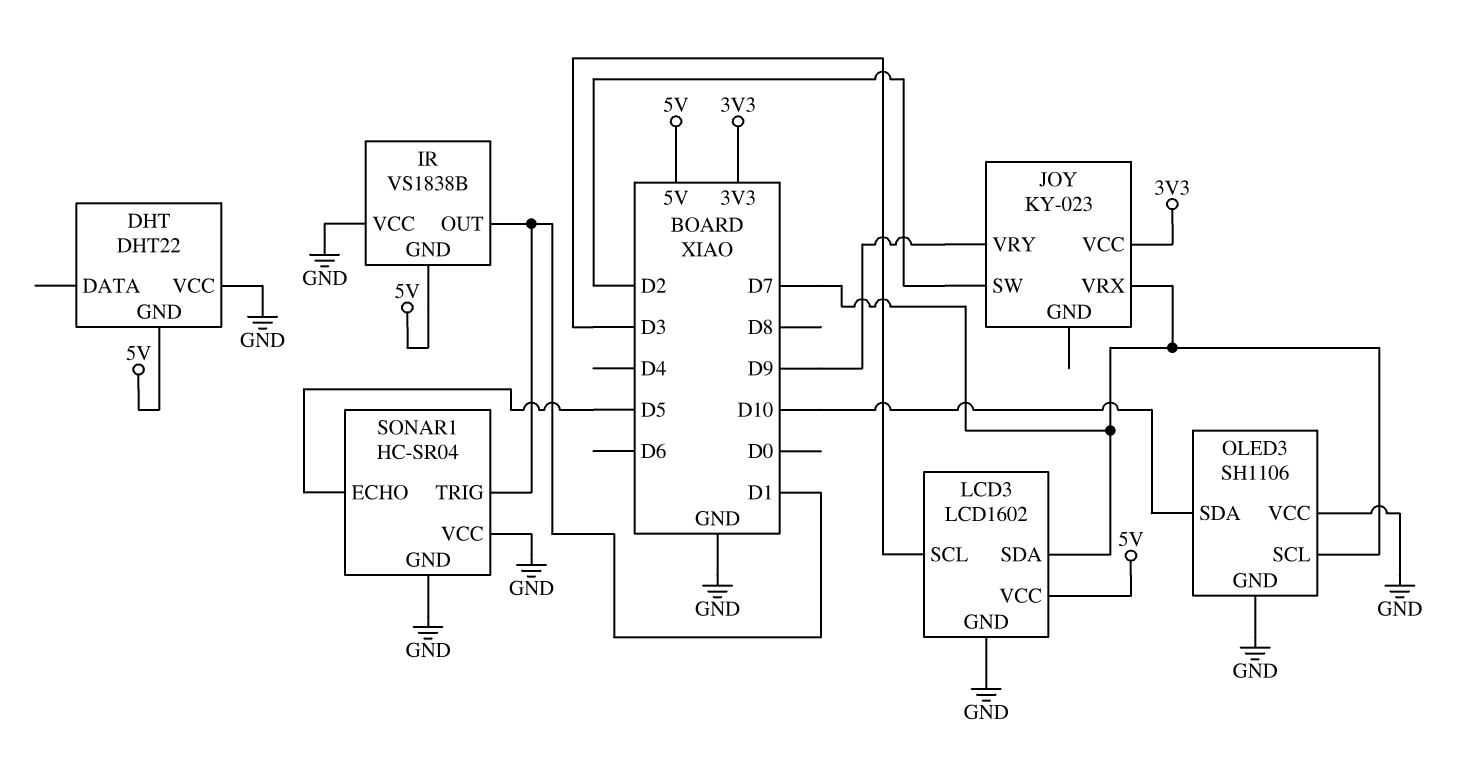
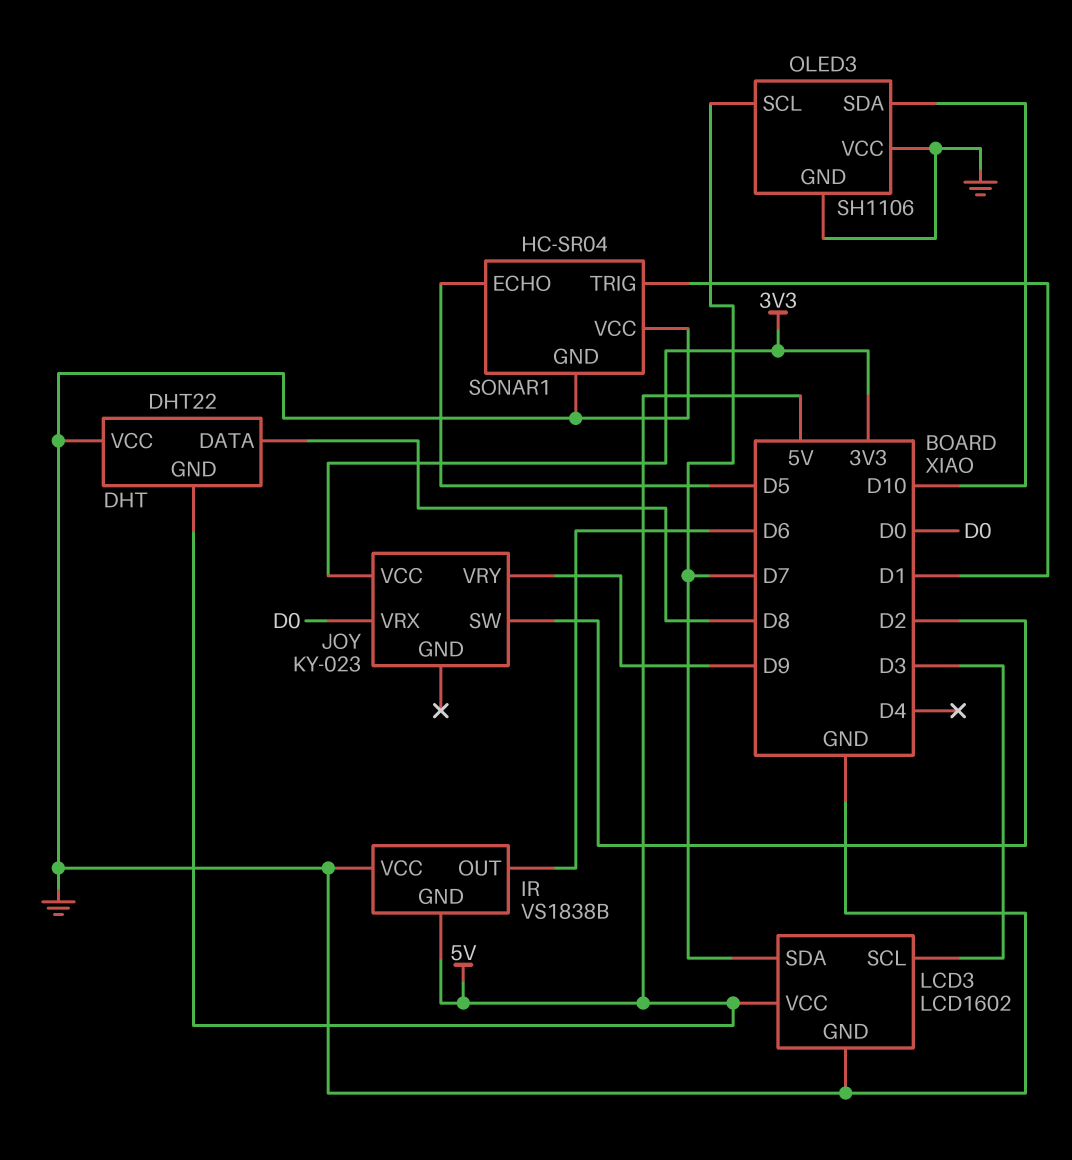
DHT pin DATA: none -> D8
IR pin OUT: D1 -> D6
JOY pin VRX: D7 -> D0

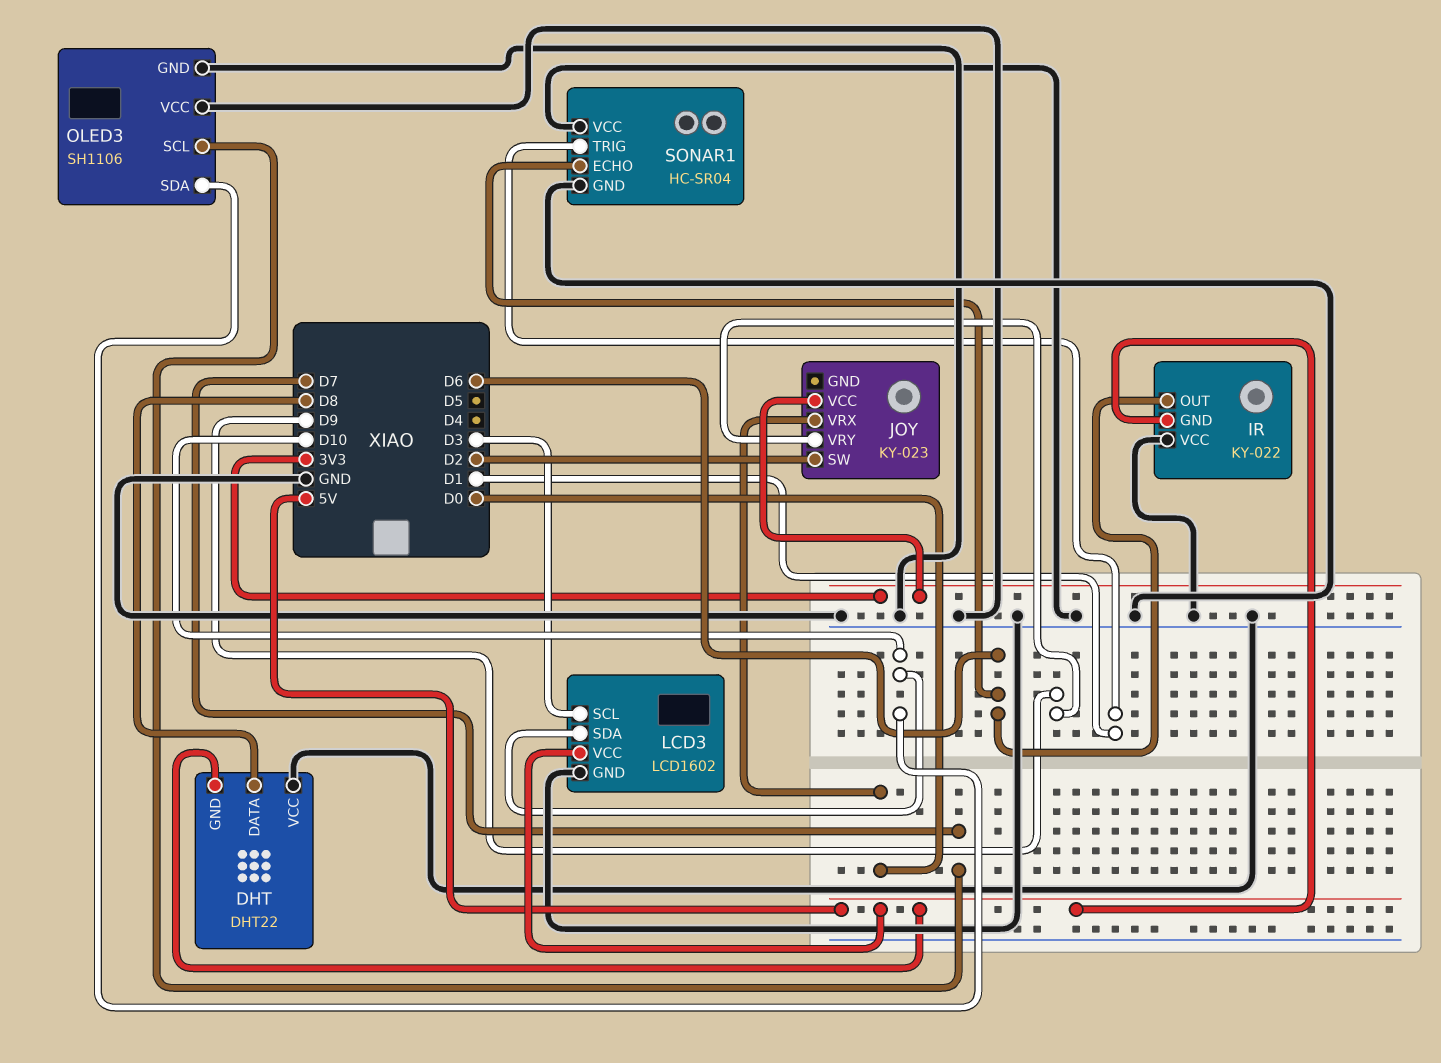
IR: VS1838B -> KY-022
LCD3 pin SDA: D7 -> D10
SONAR1 pin ECHO: D5 -> D6

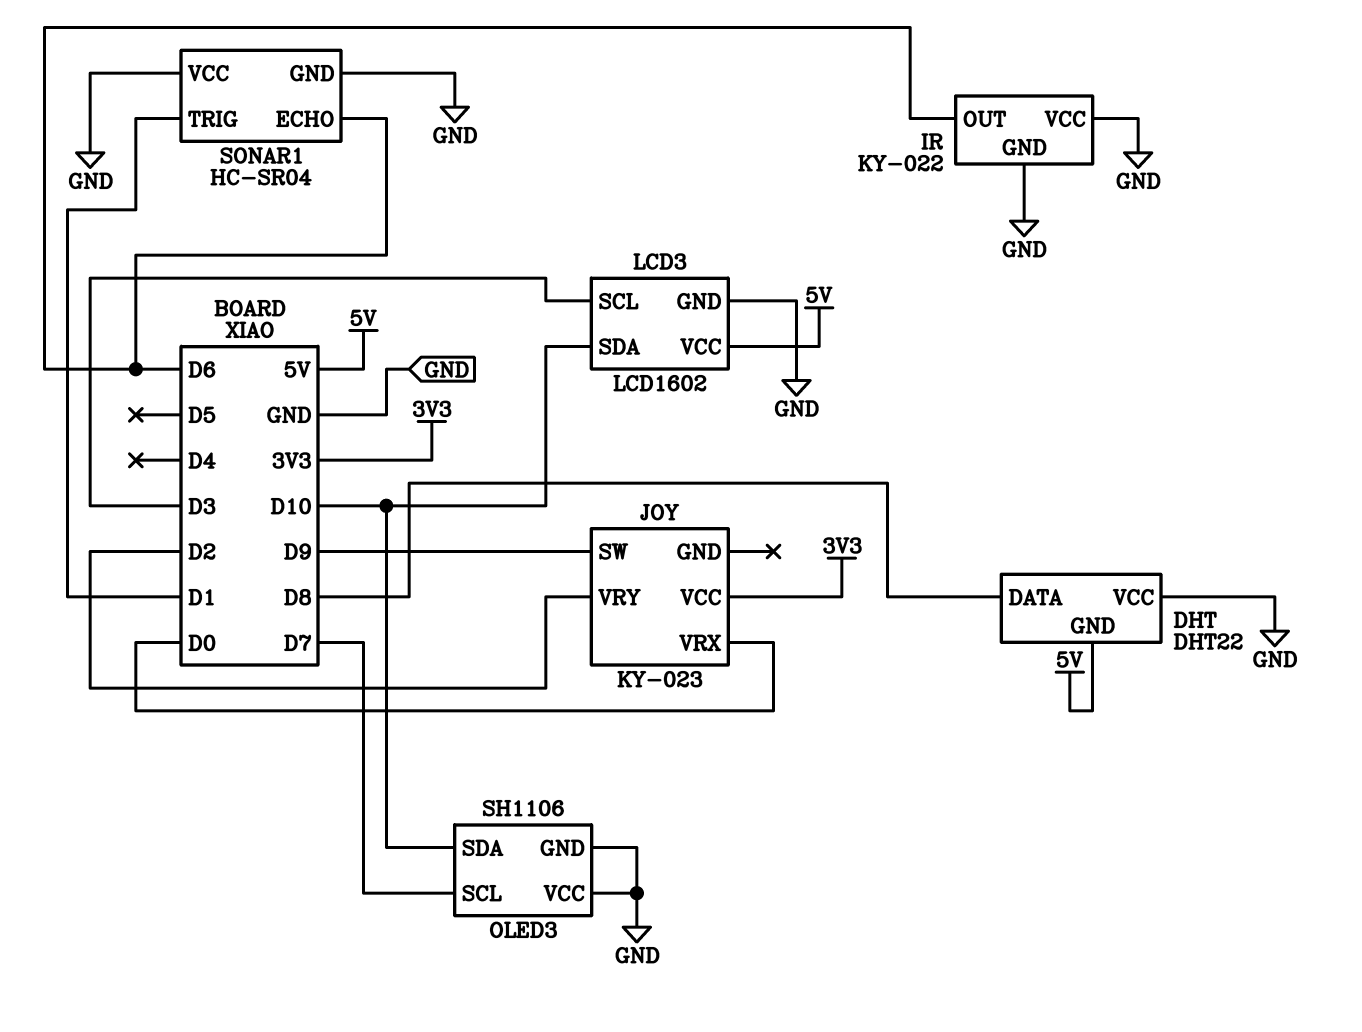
IR pin GND: 5V -> GND
JOY pin SW: D2 -> D9
JOY pin VRY: D9 -> D2

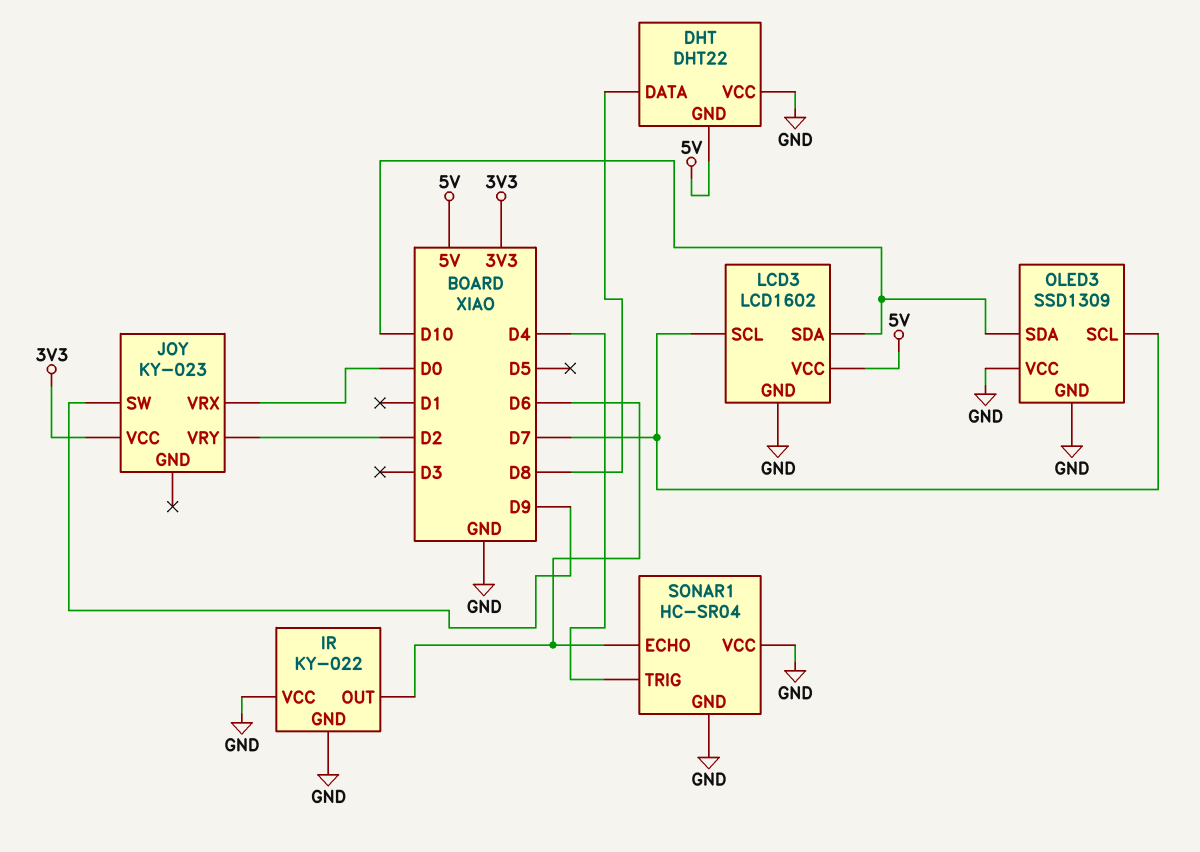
LCD3 pin SCL: D3 -> D7
OLED3: SH1106 -> SSD1309
SONAR1 pin TRIG: D1 -> D4

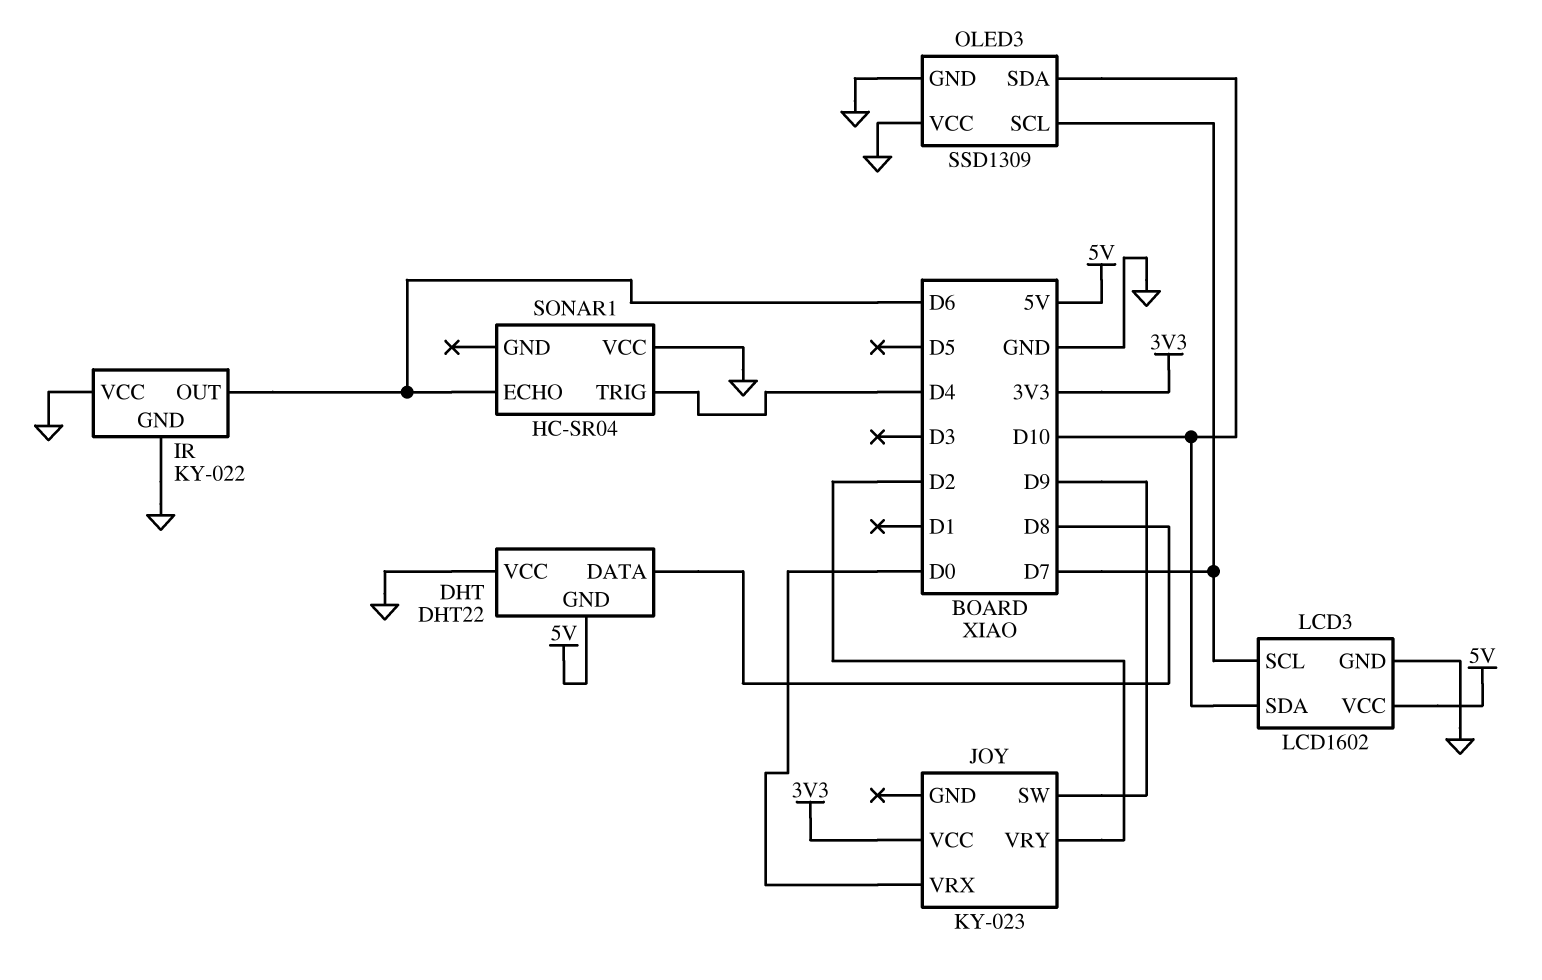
SONAR1 pin GND: GND -> none

